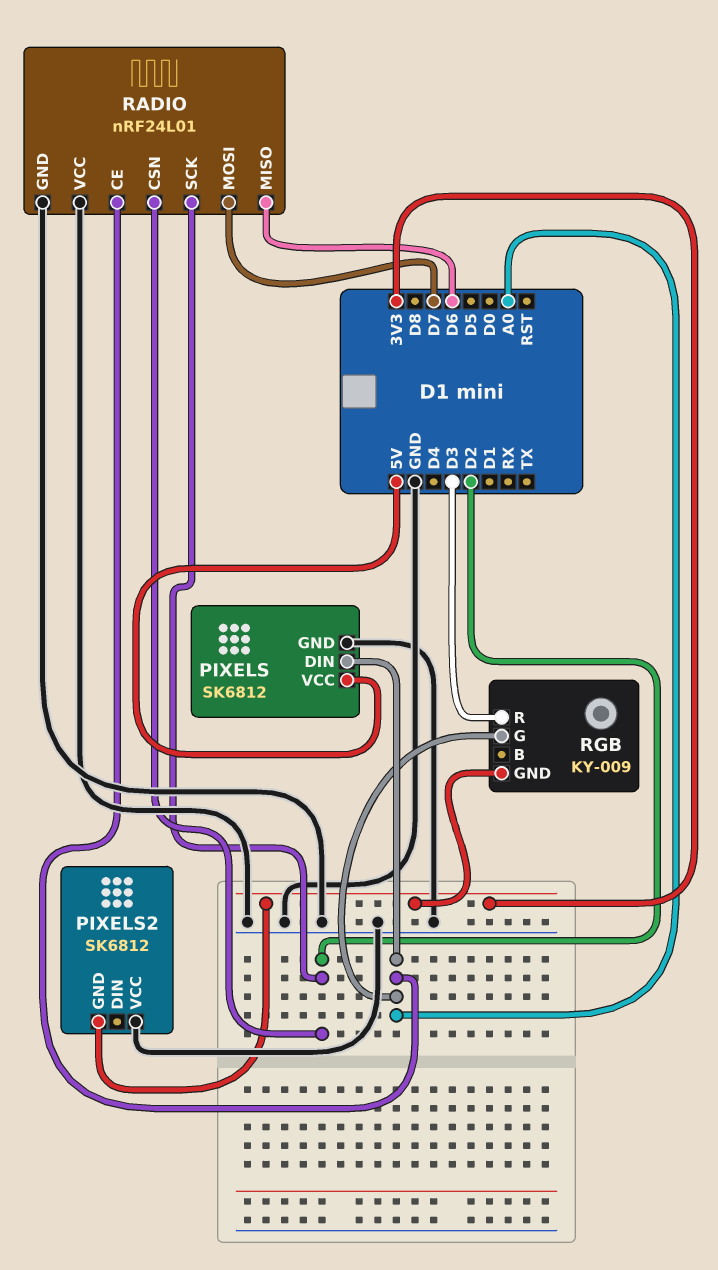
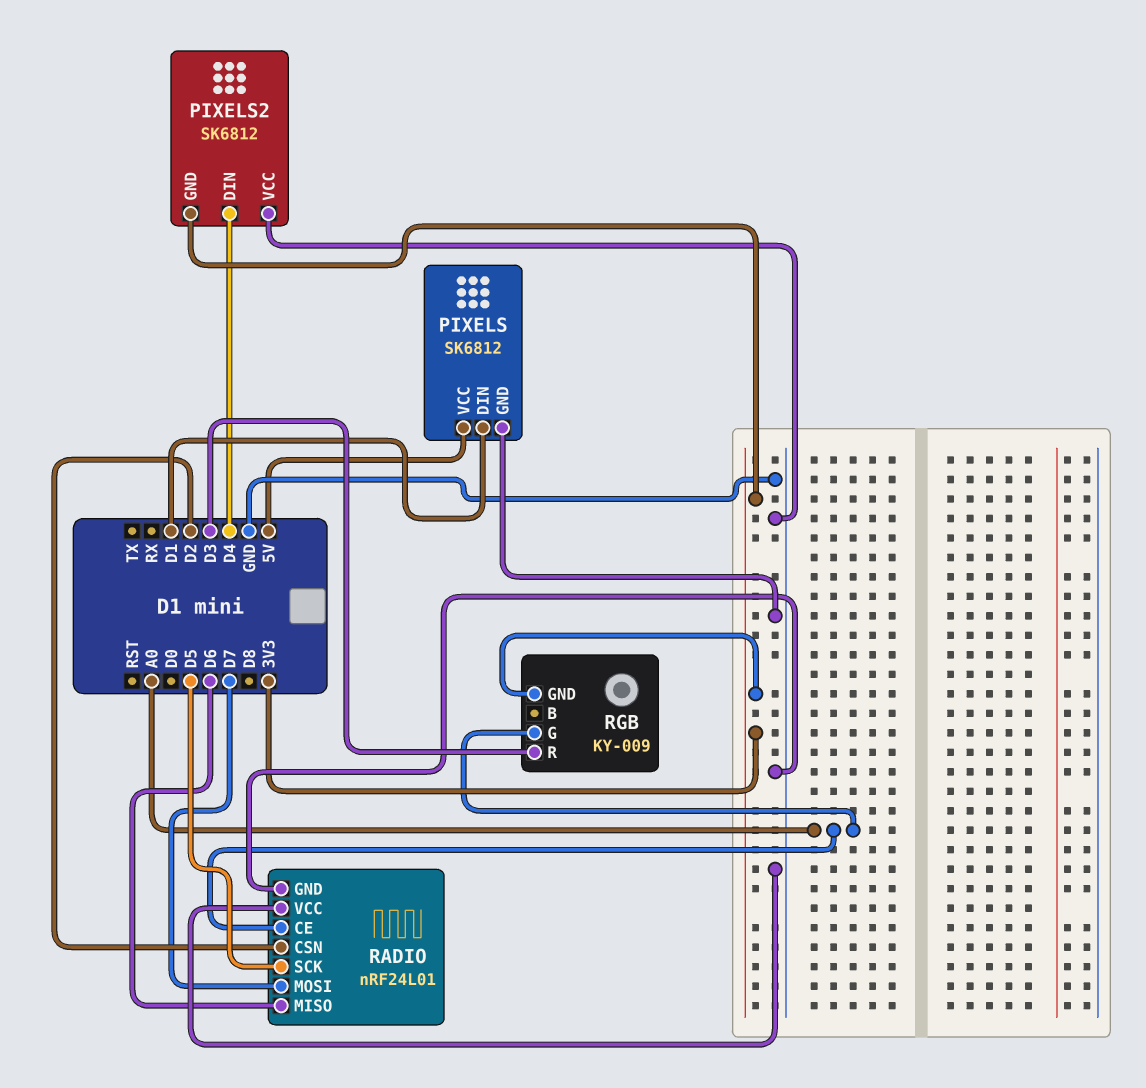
PIXELS pin DIN: A0 -> D1
PIXELS2 pin DIN: none -> D4
RADIO pin SCK: D2 -> D5

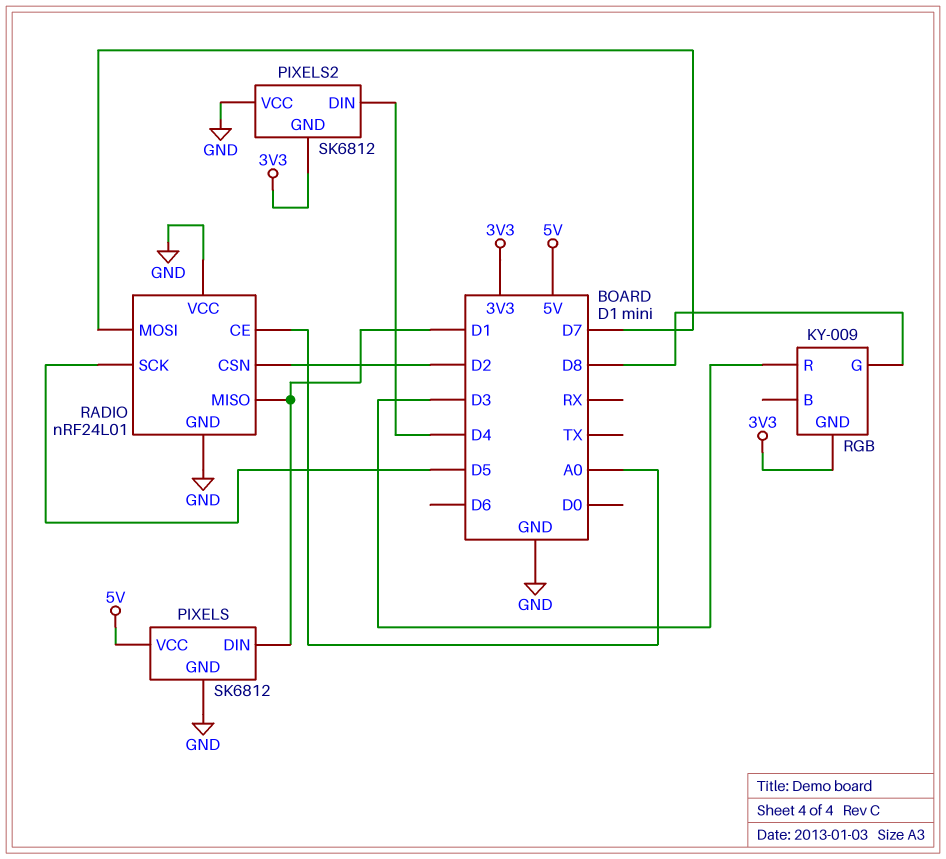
RADIO pin MISO: D6 -> D1
RGB pin G: A0 -> D8

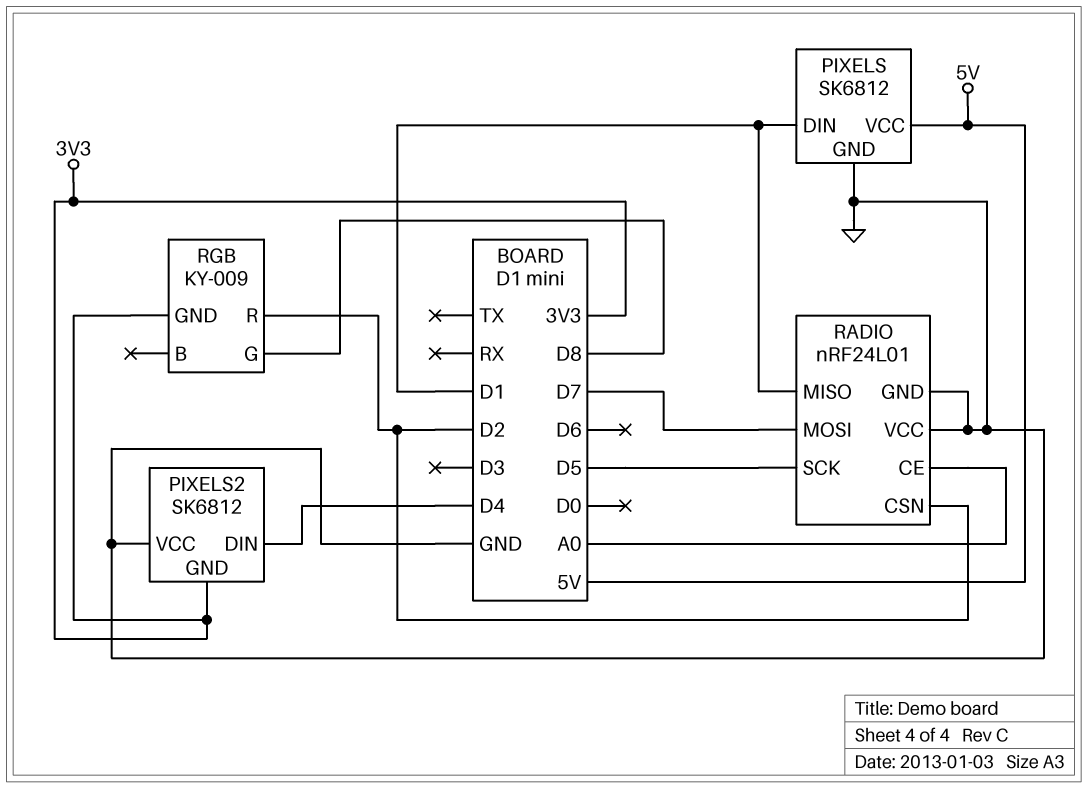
RGB pin R: D3 -> D2

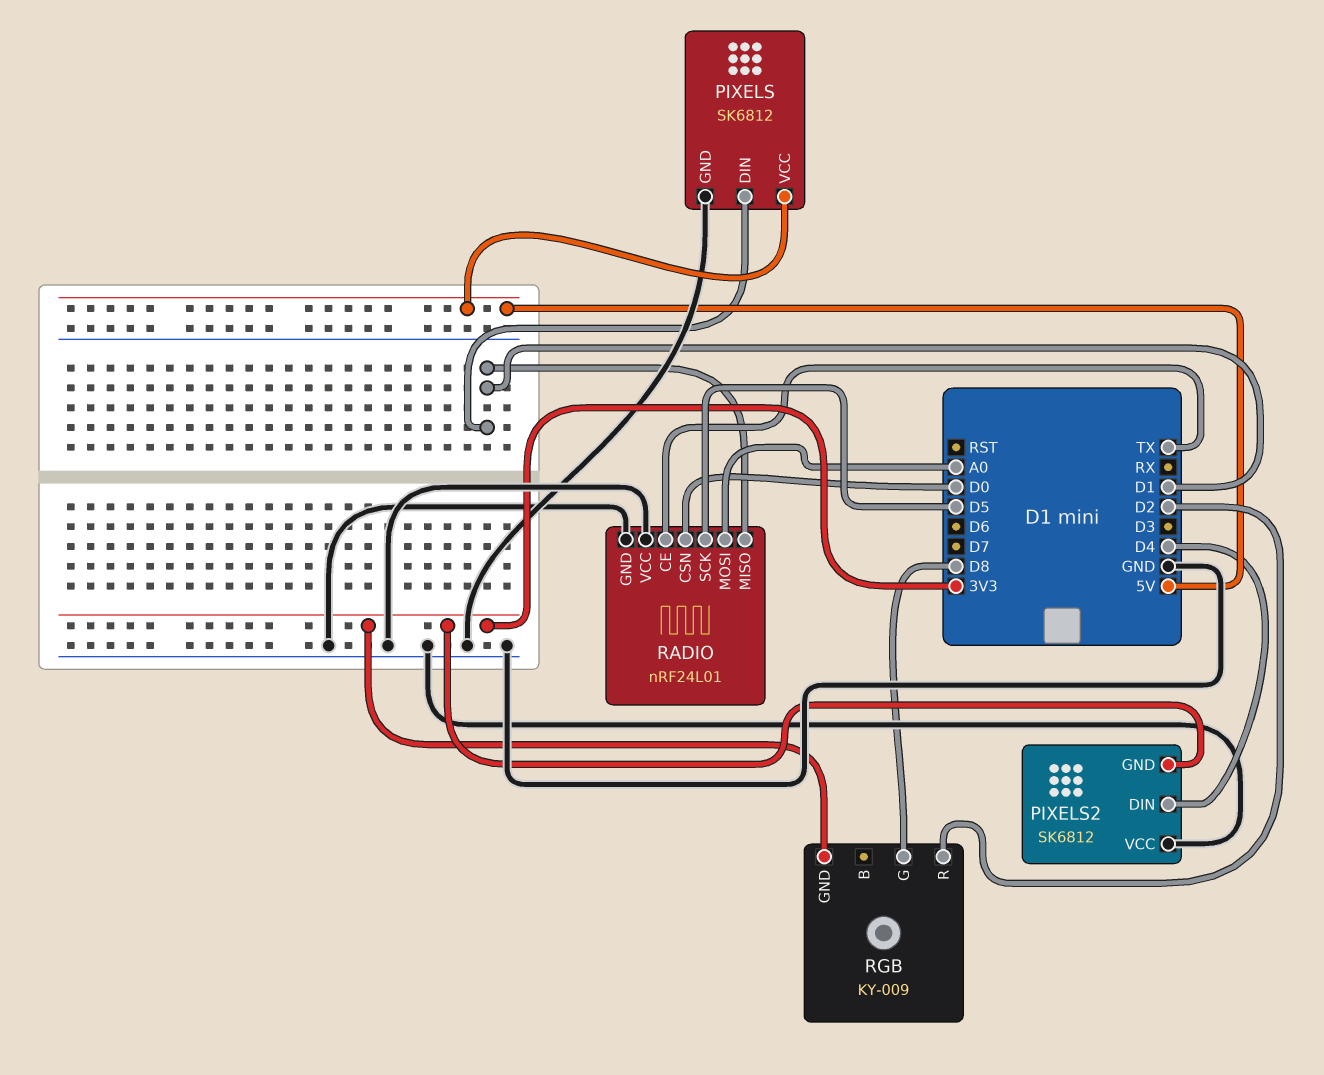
RADIO pin CE: A0 -> TX
RADIO pin CSN: D2 -> D0
RADIO pin MOSI: D7 -> A0

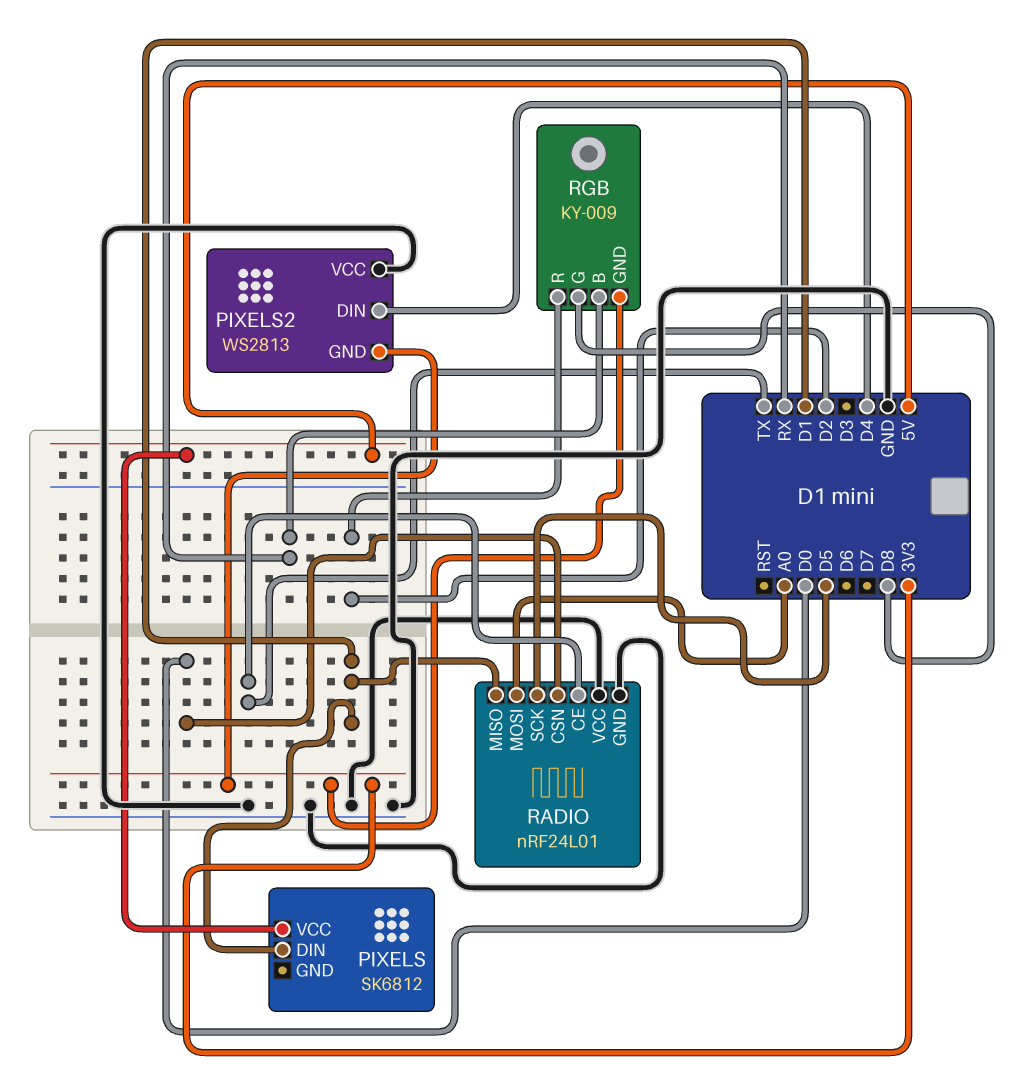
PIXELS pin GND: GND -> none
PIXELS2: SK6812 -> WS2813
RGB pin B: none -> RX

